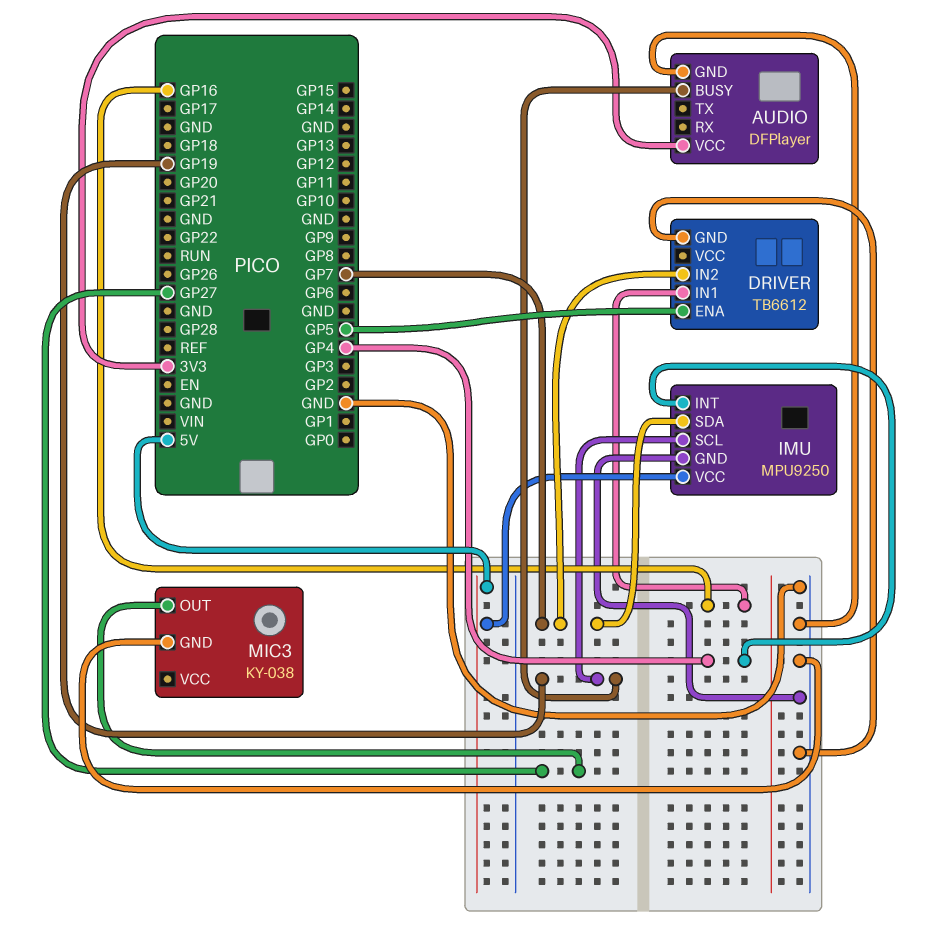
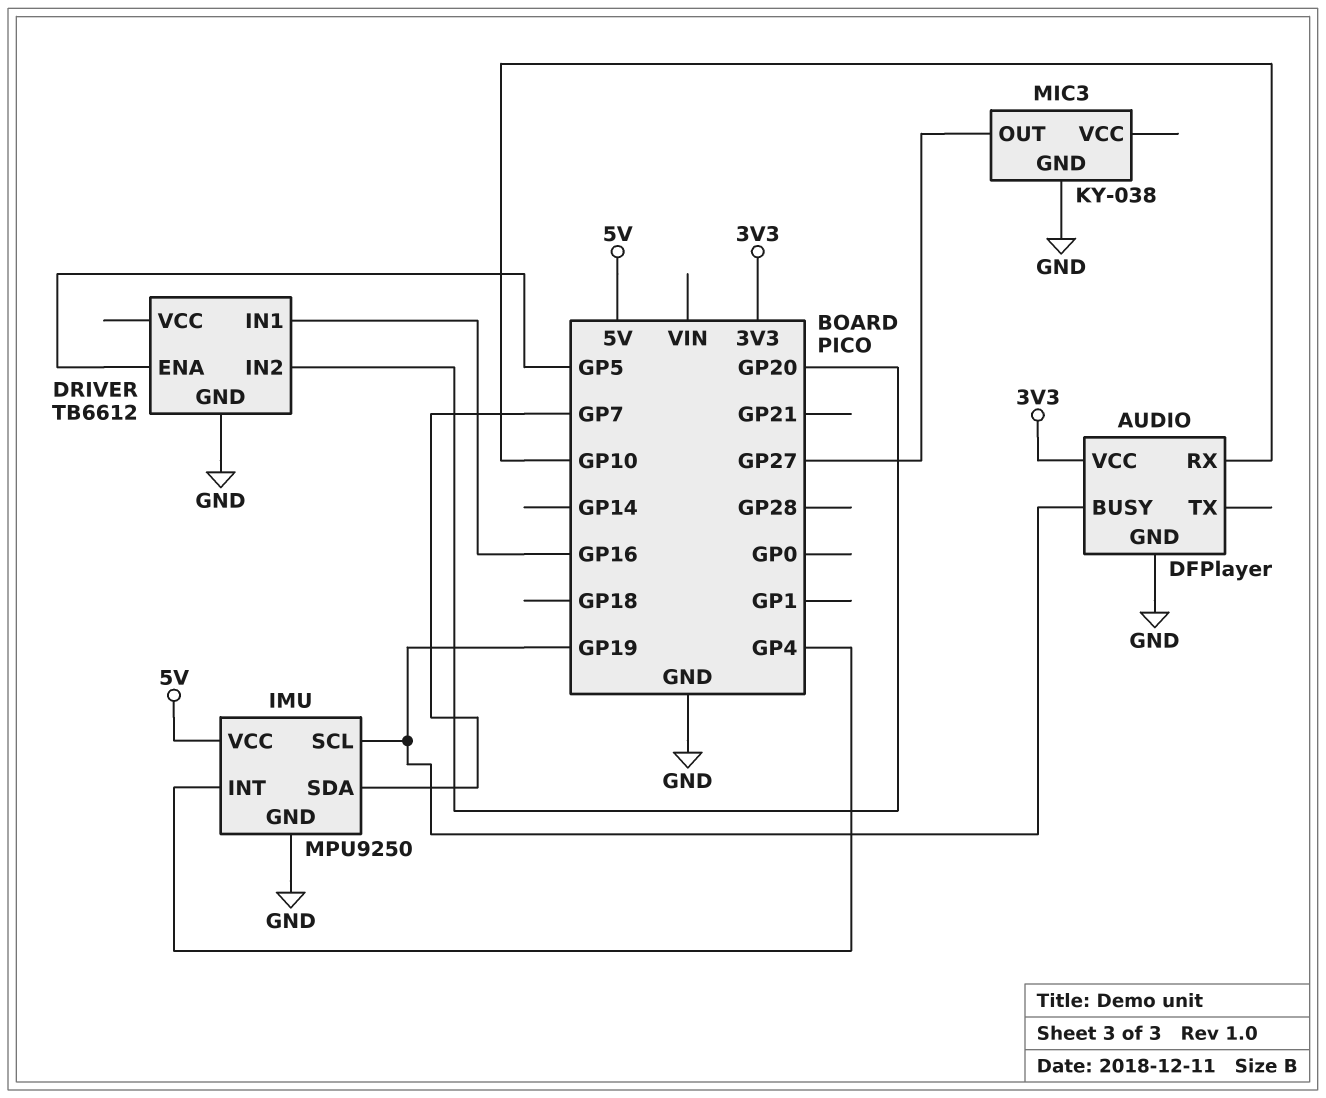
AUDIO pin RX: none -> GP10
DRIVER pin IN2: GP7 -> GP20

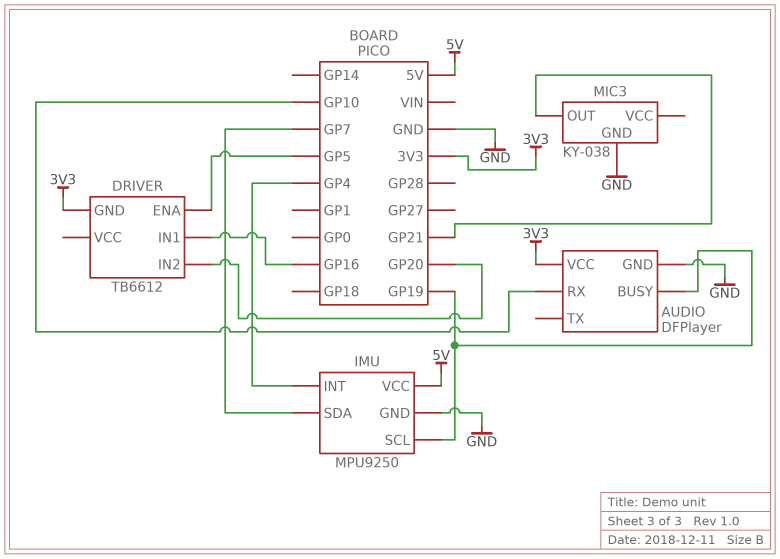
DRIVER pin GND: GND -> 3V3
MIC3 pin OUT: GP27 -> GP21

